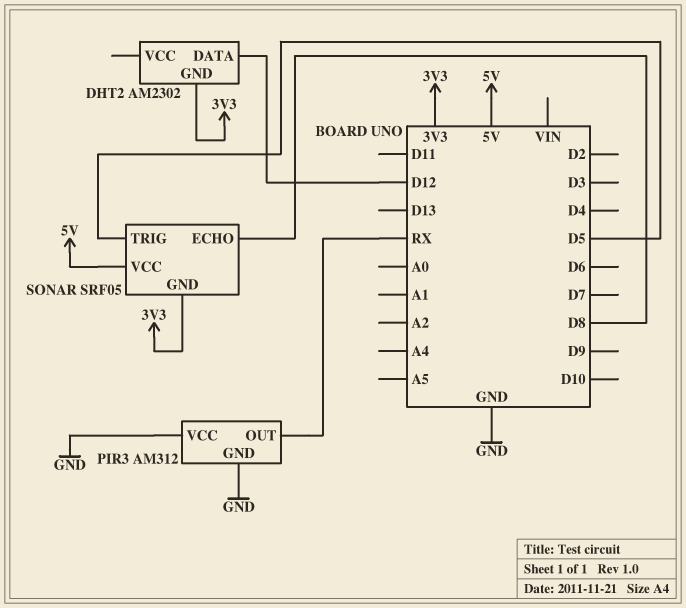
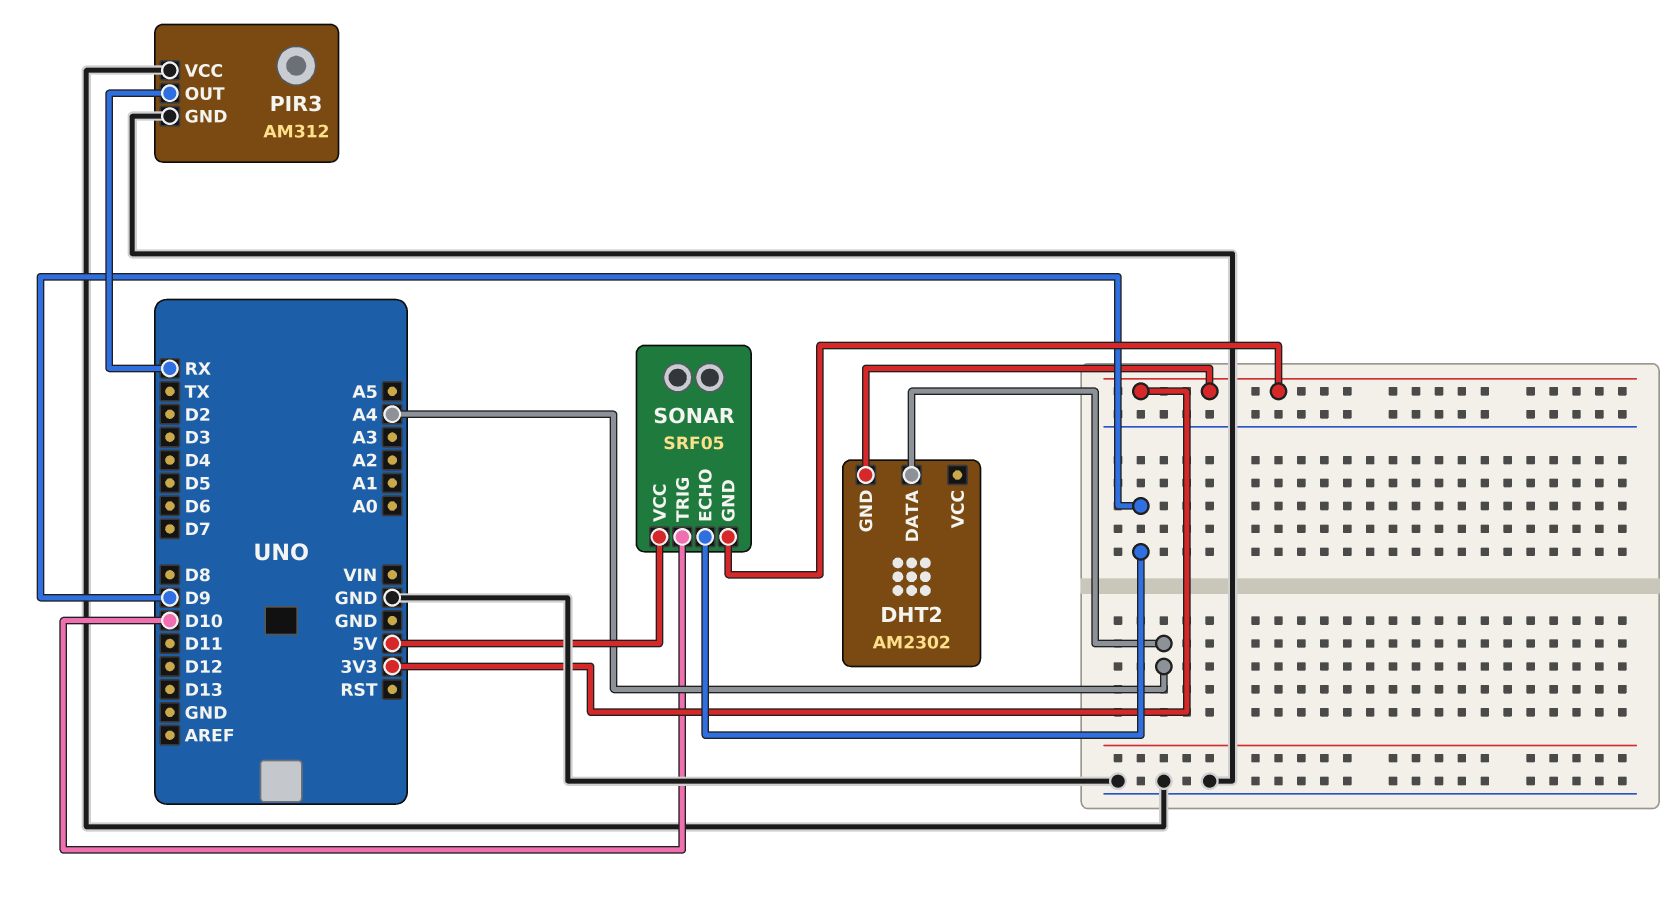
DHT2 pin DATA: D12 -> A4
SONAR pin ECHO: D8 -> D9
SONAR pin TRIG: D5 -> D10

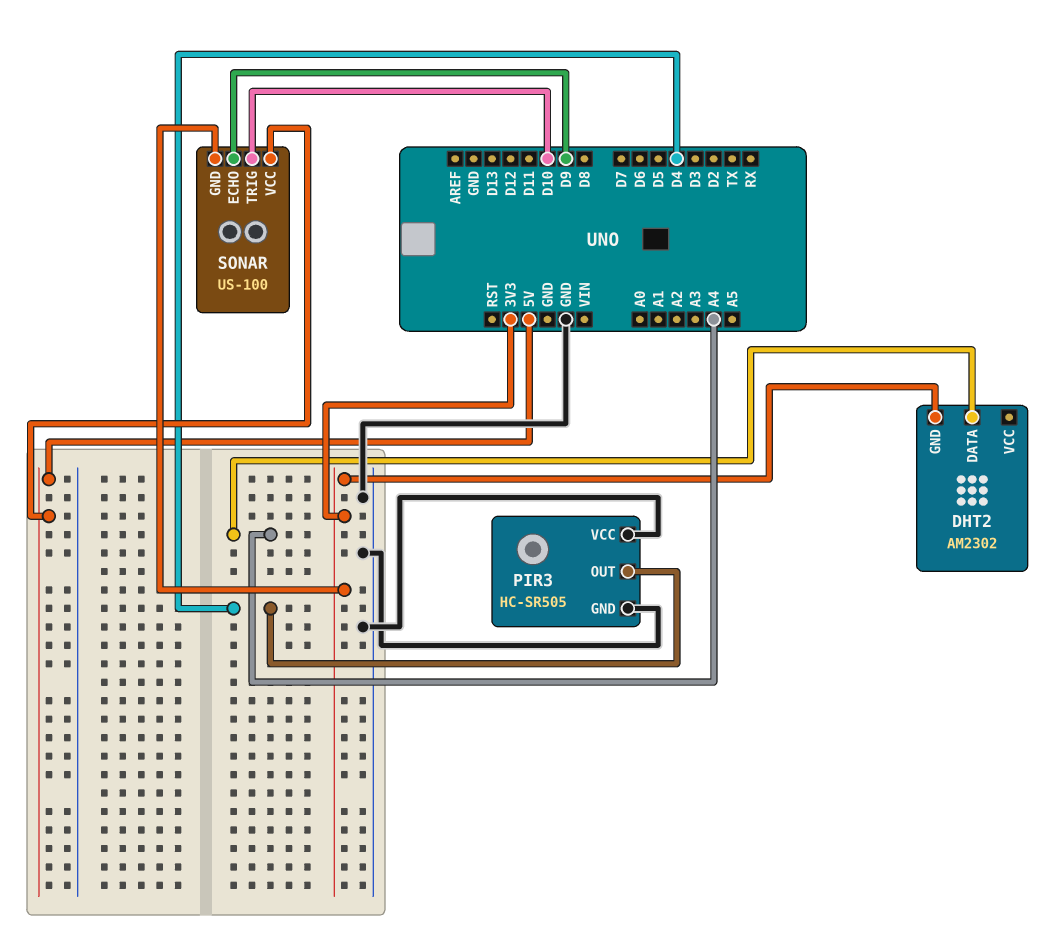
PIR3: AM312 -> HC-SR505
PIR3 pin OUT: RX -> D4
SONAR: SRF05 -> US-100

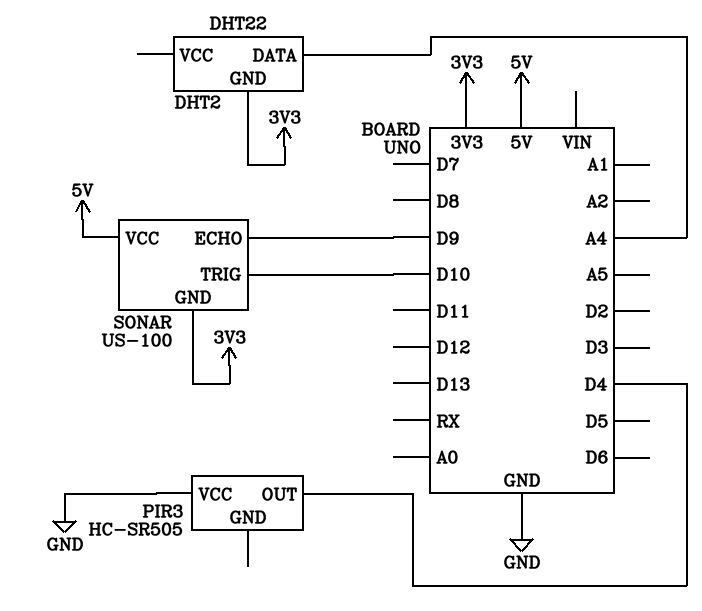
DHT2: AM2302 -> DHT22
PIR3 pin GND: GND -> none

